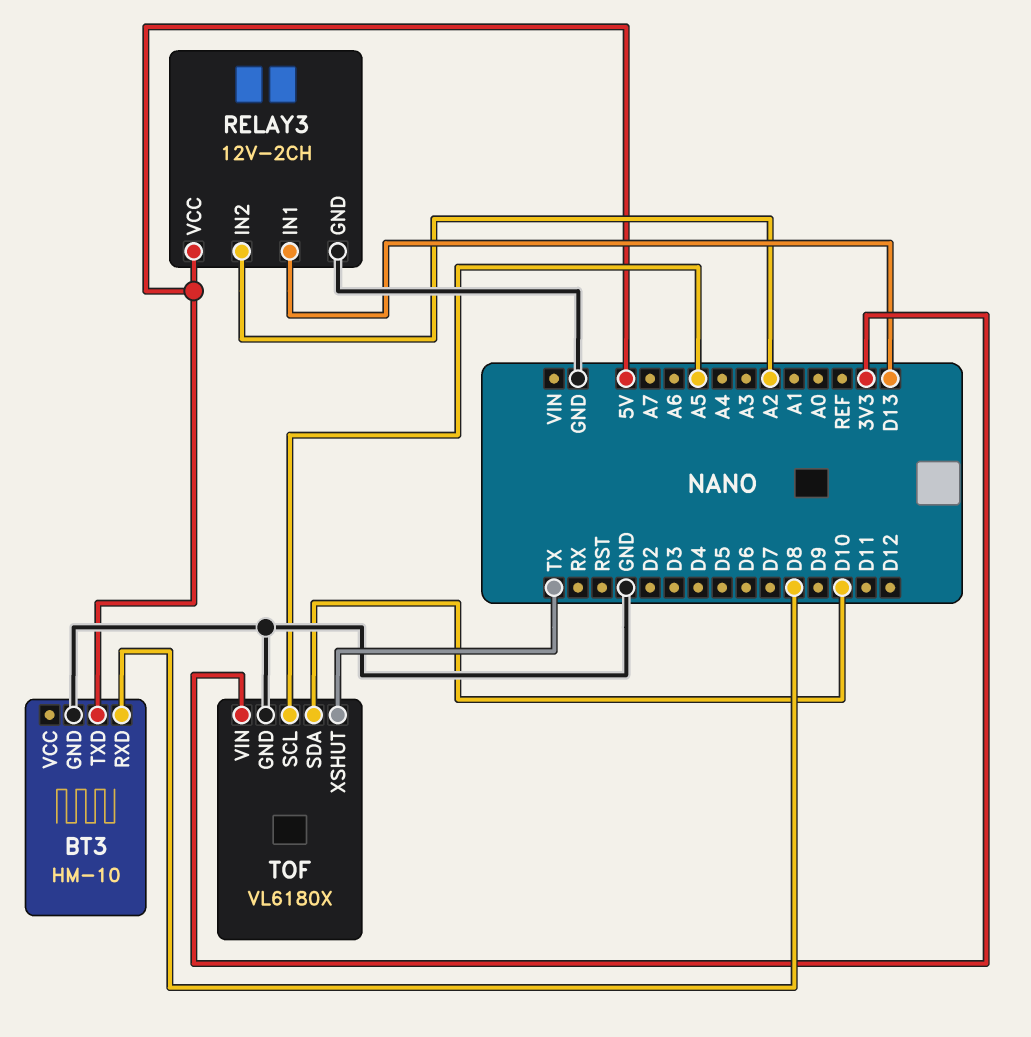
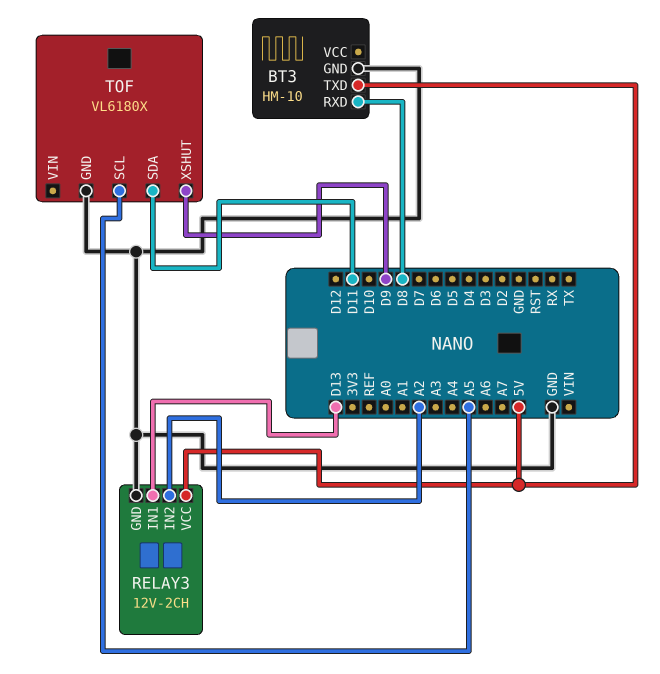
TOF pin SDA: D10 -> D11
TOF pin VIN: 3V3 -> none
TOF pin XSHUT: TX -> D9

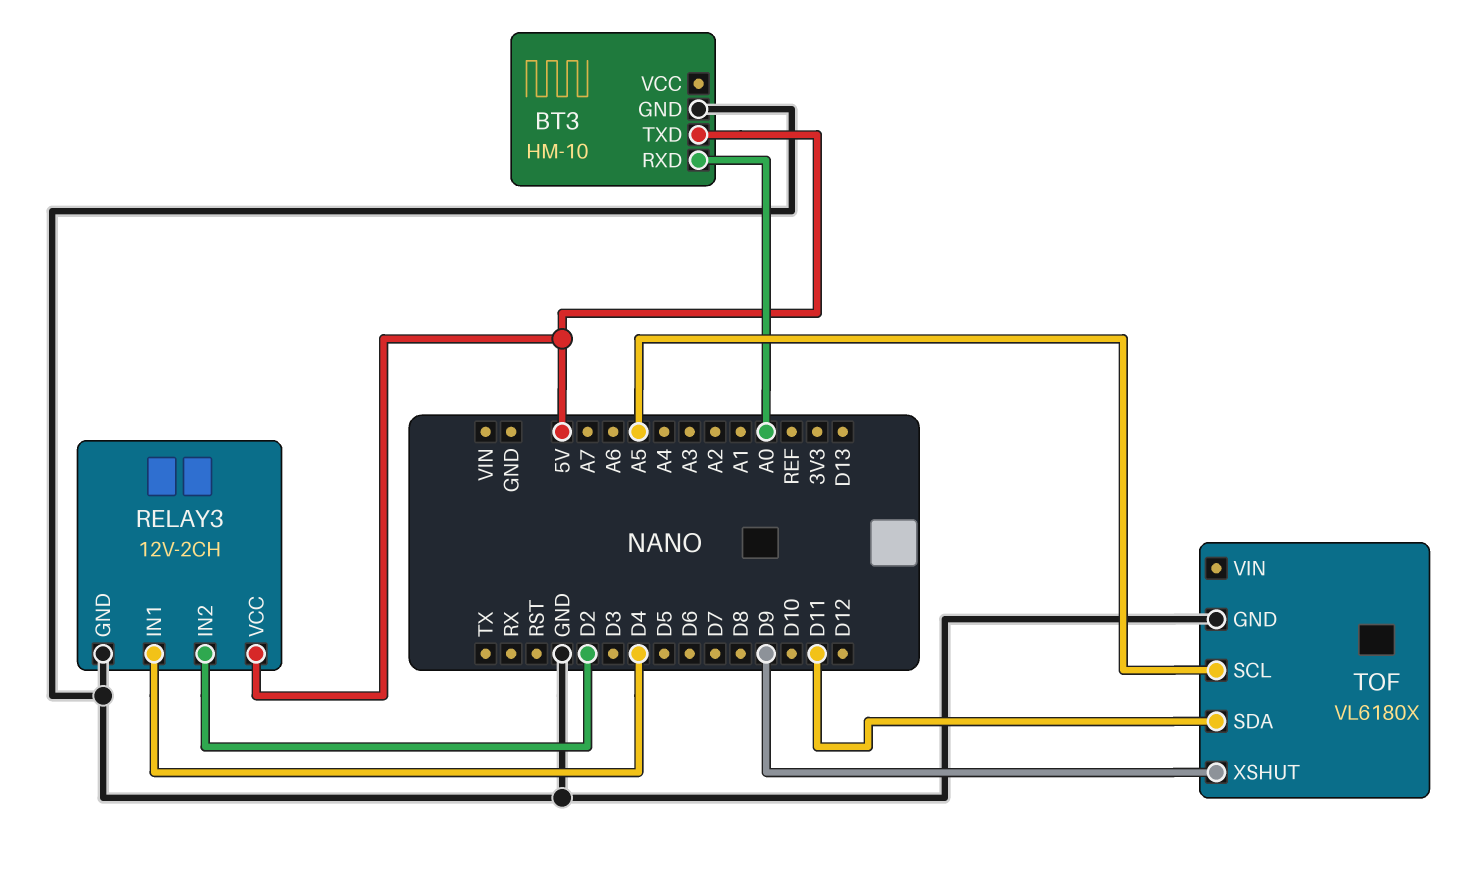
BT3 pin RXD: D8 -> A0
RELAY3 pin IN1: D13 -> D4
RELAY3 pin IN2: A2 -> D2

